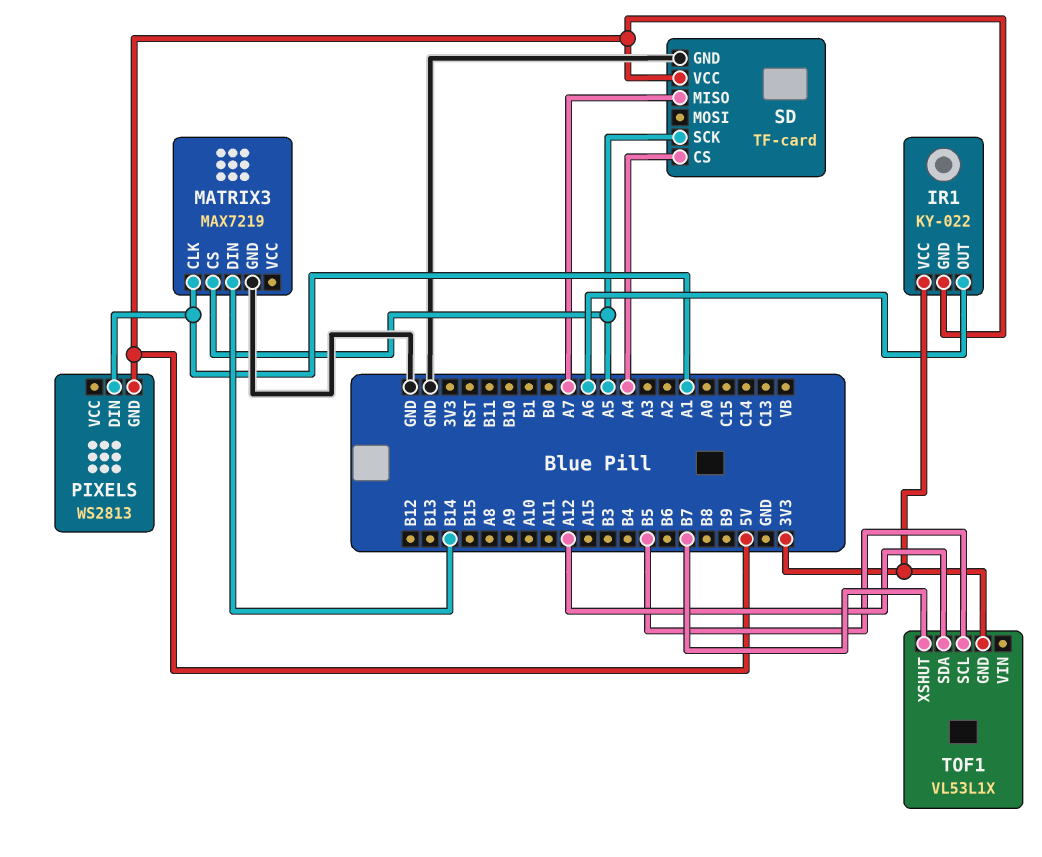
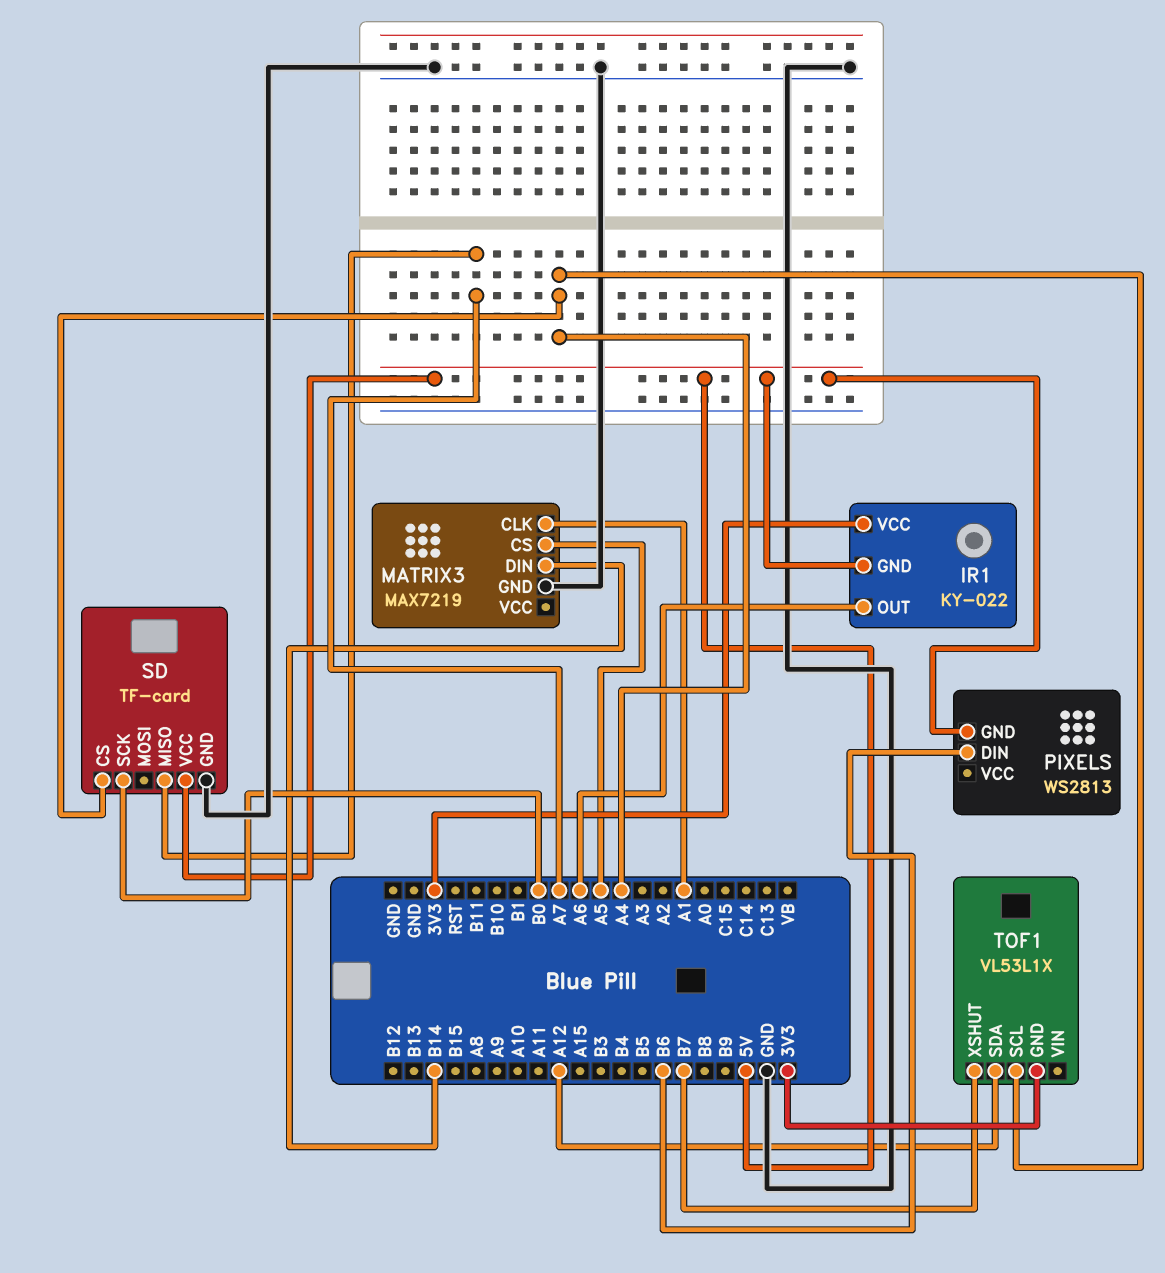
PIXELS pin DIN: A1 -> B6
SD pin SCK: A5 -> B0
TOF1 pin SCL: B5 -> A4

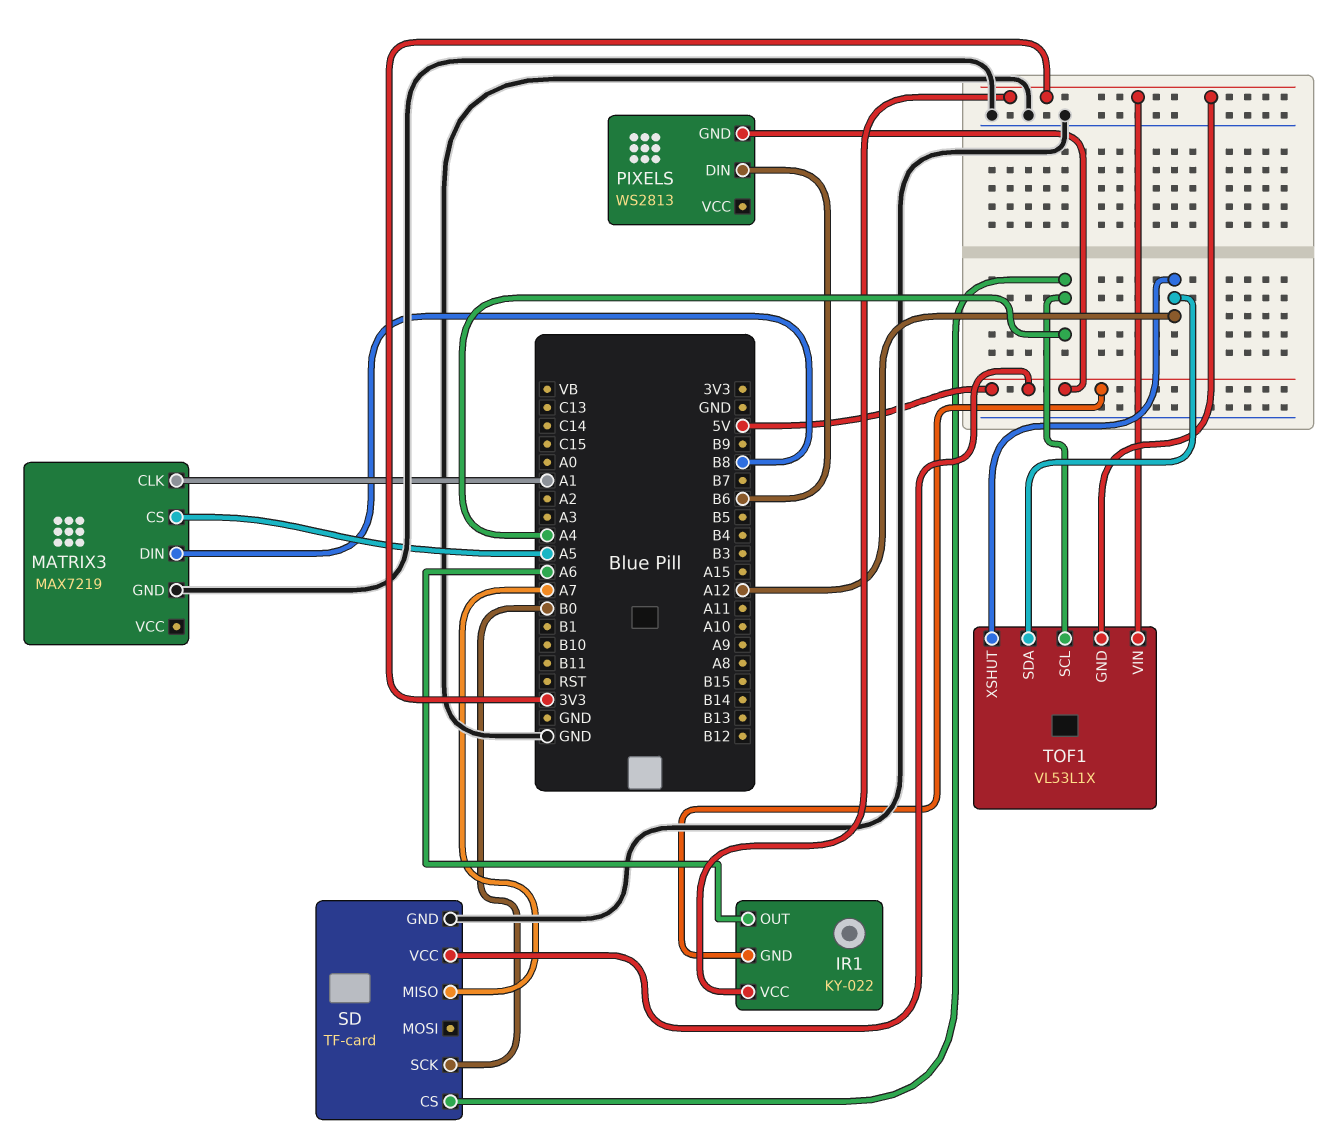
MATRIX3 pin DIN: B14 -> B8
TOF1 pin VIN: none -> 3V3
TOF1 pin XSHUT: B7 -> A12

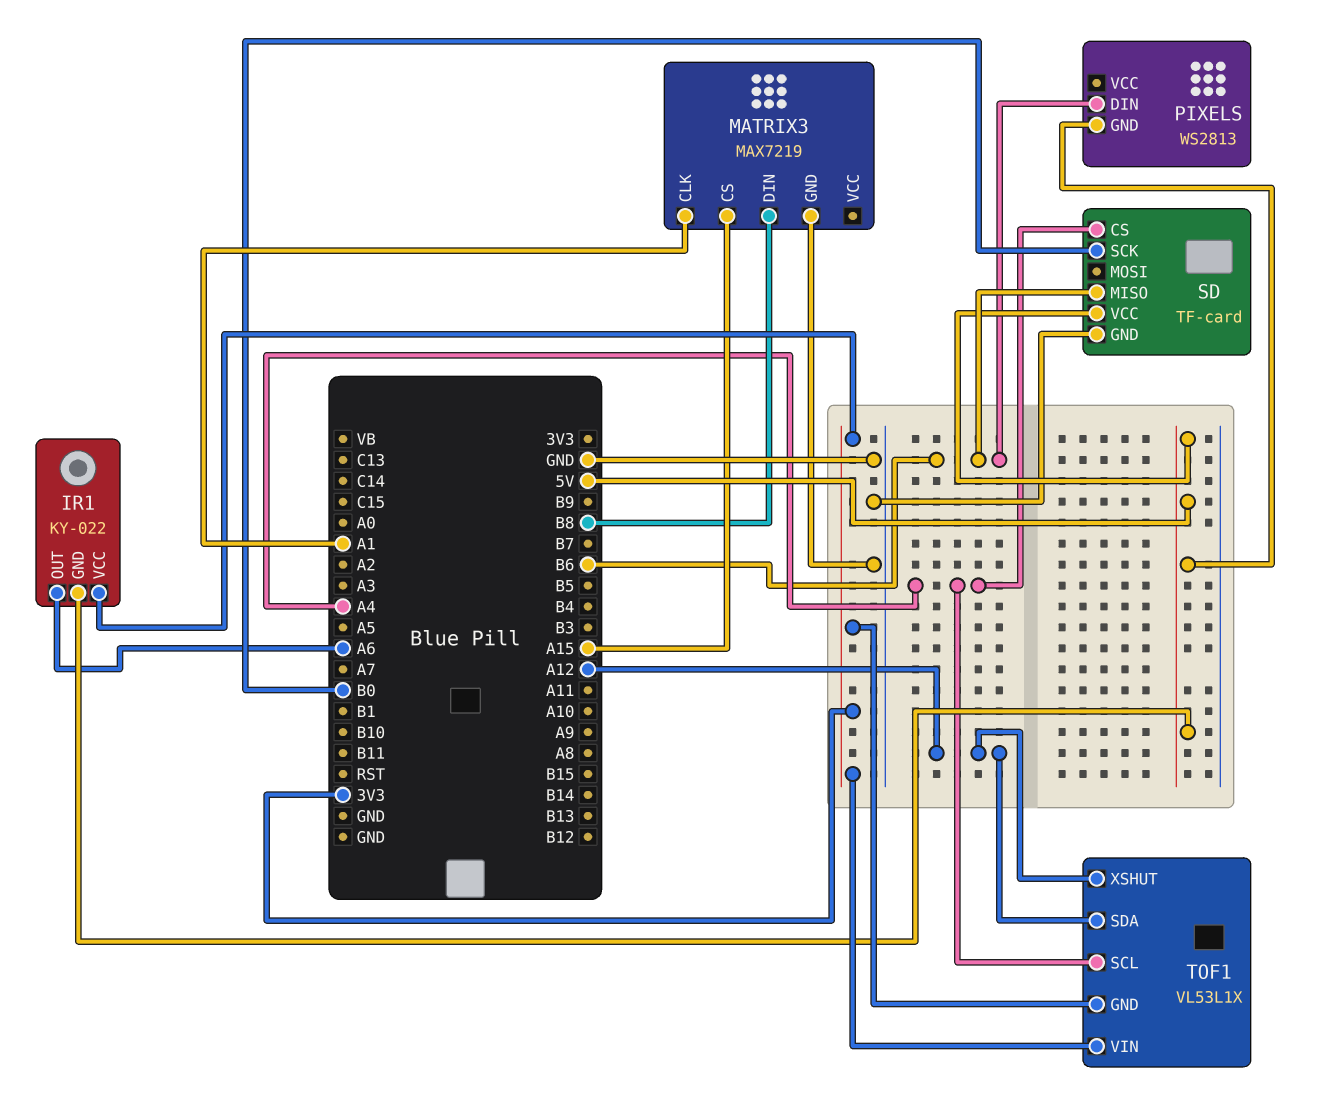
MATRIX3 pin CS: A5 -> A15
SD pin MISO: A7 -> B6

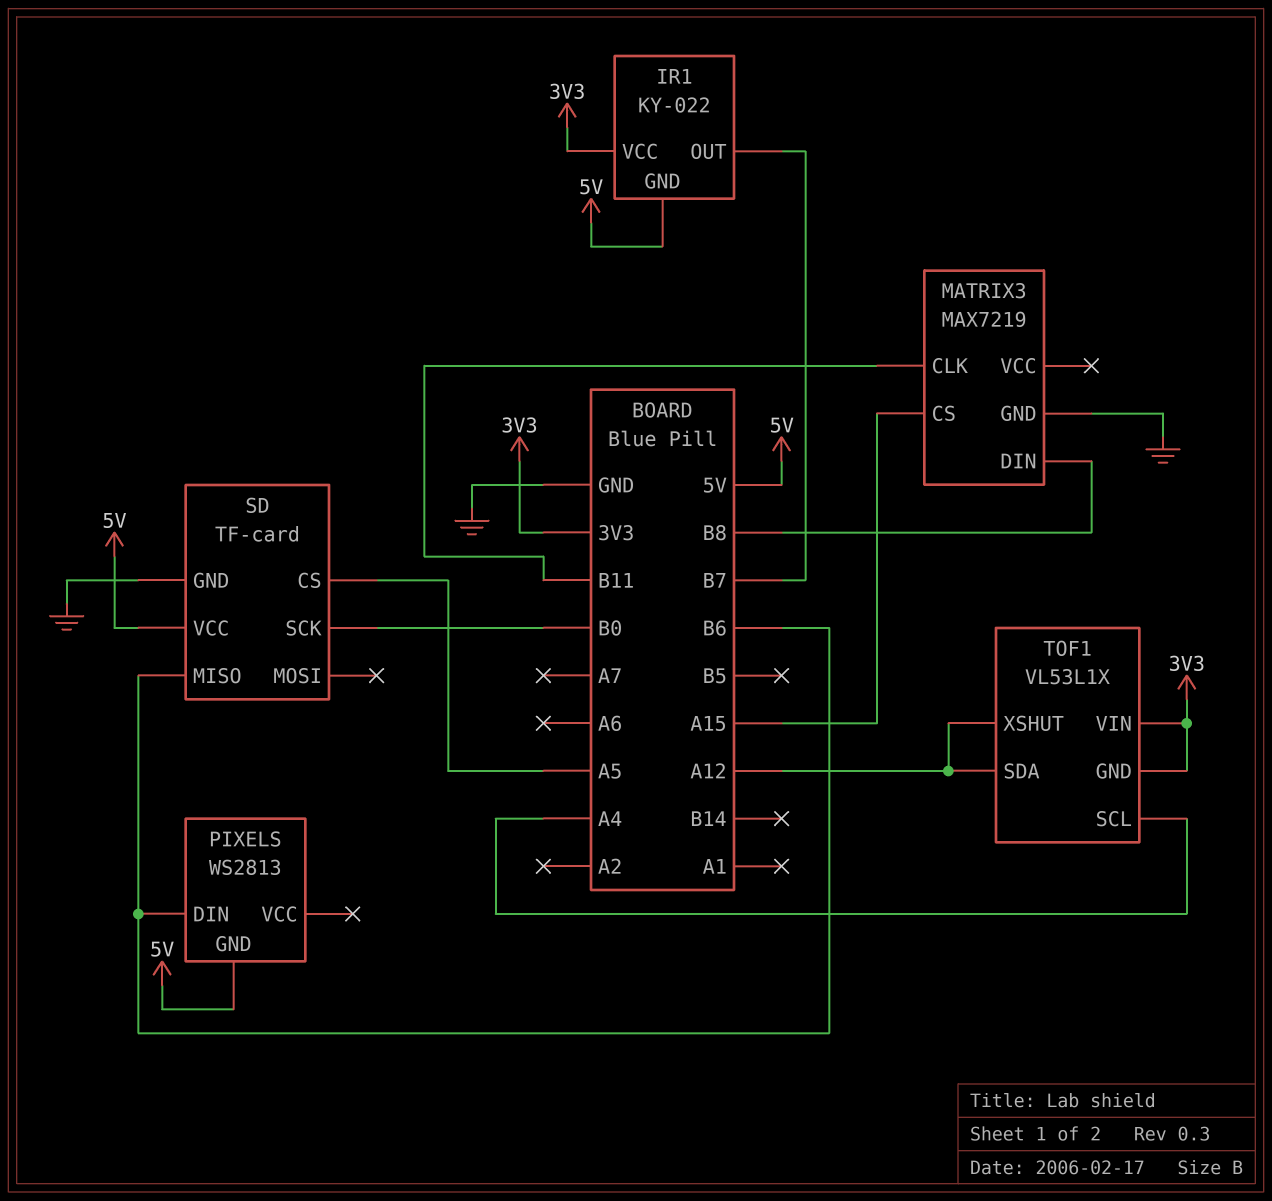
IR1 pin OUT: A6 -> B7
MATRIX3 pin CLK: A1 -> B11
SD pin CS: A4 -> A5

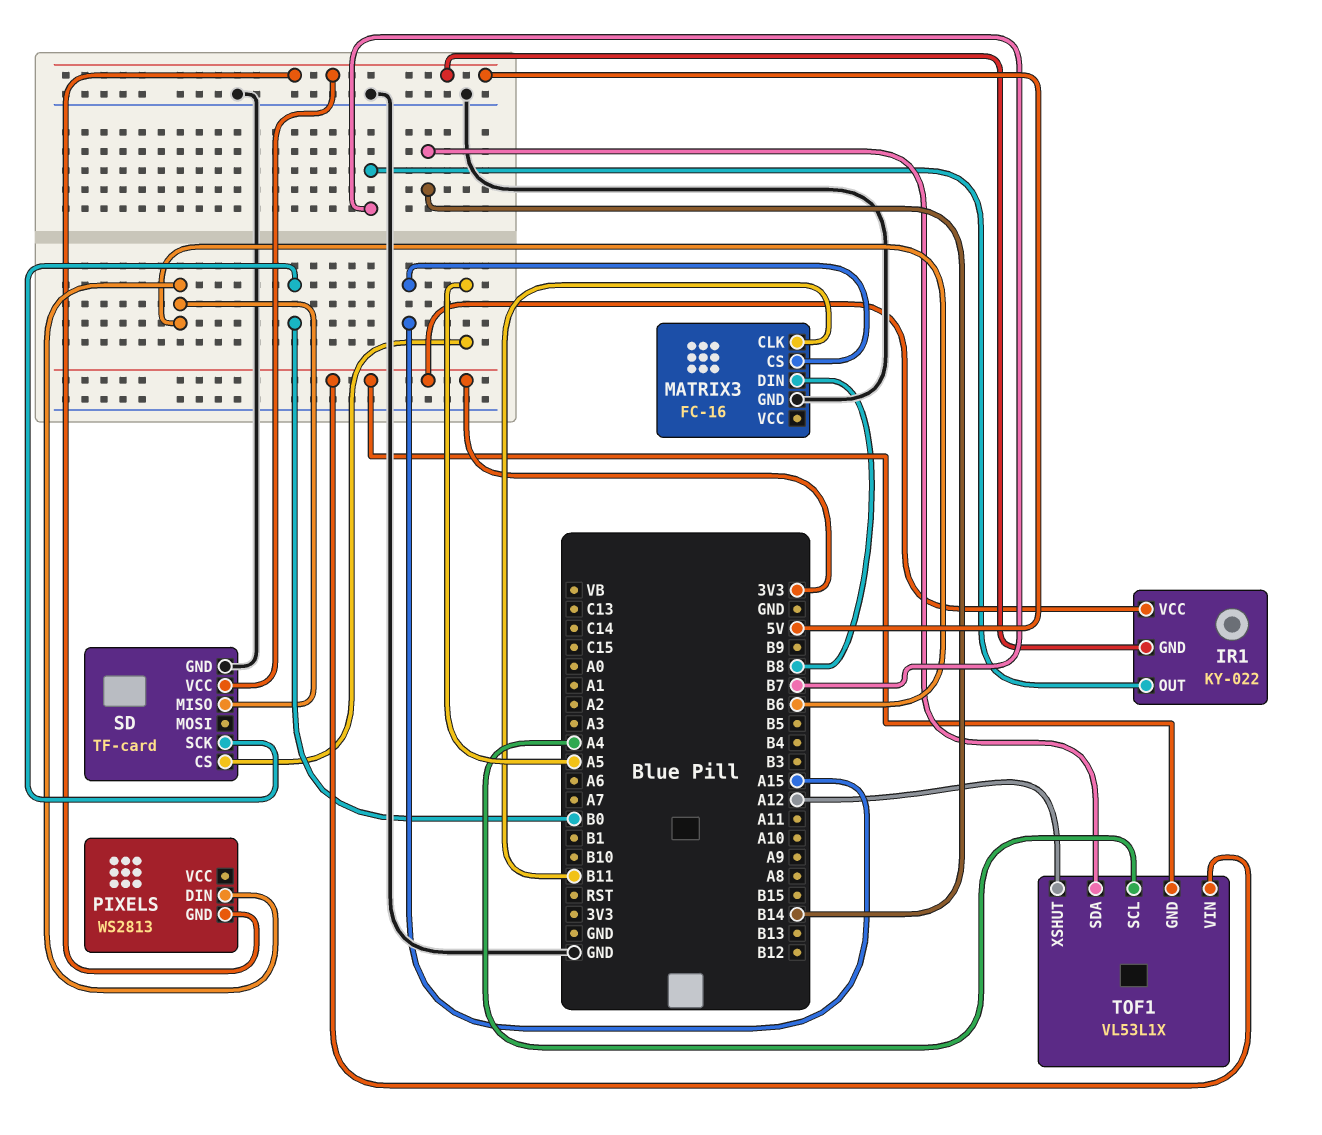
MATRIX3: MAX7219 -> FC-16
TOF1 pin SDA: A12 -> B14

